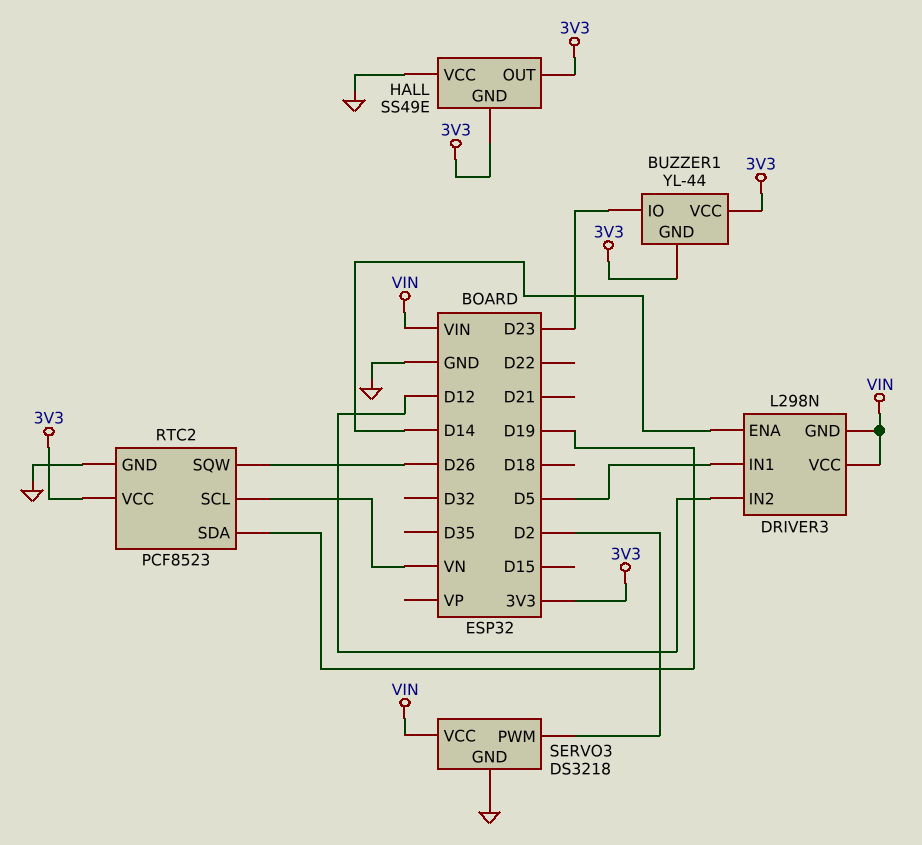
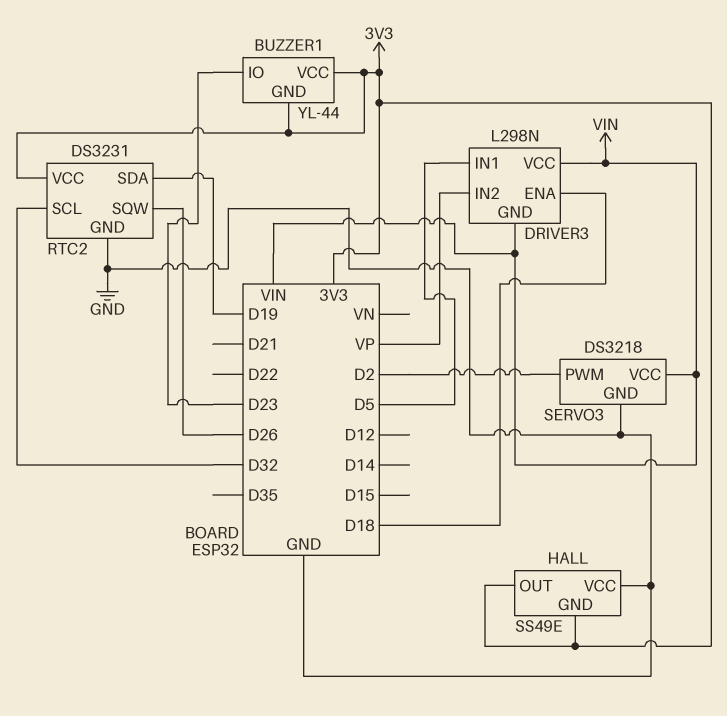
DRIVER3 pin ENA: D14 -> D18
DRIVER3 pin IN2: D12 -> VP
RTC2: PCF8523 -> DS3231
RTC2 pin SCL: VN -> D32

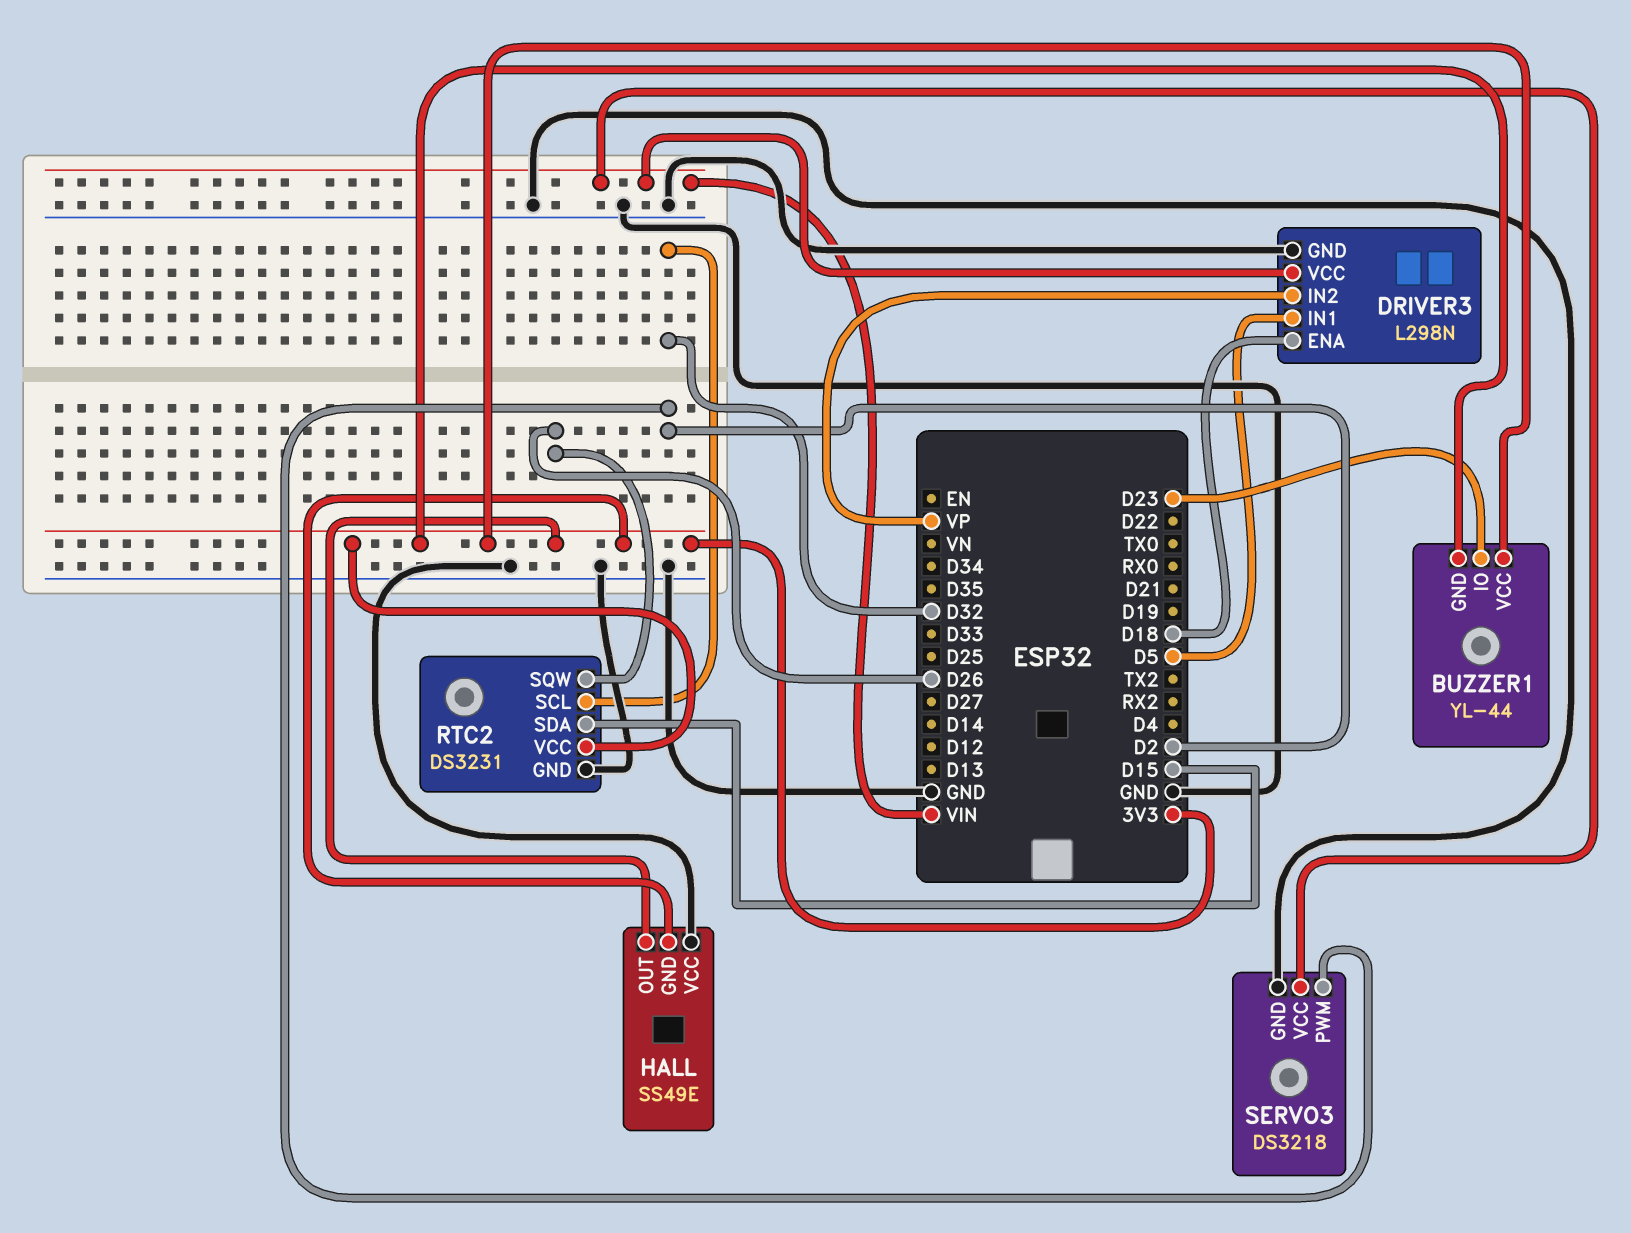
DRIVER3 pin GND: VIN -> GND
RTC2 pin SDA: D19 -> D15

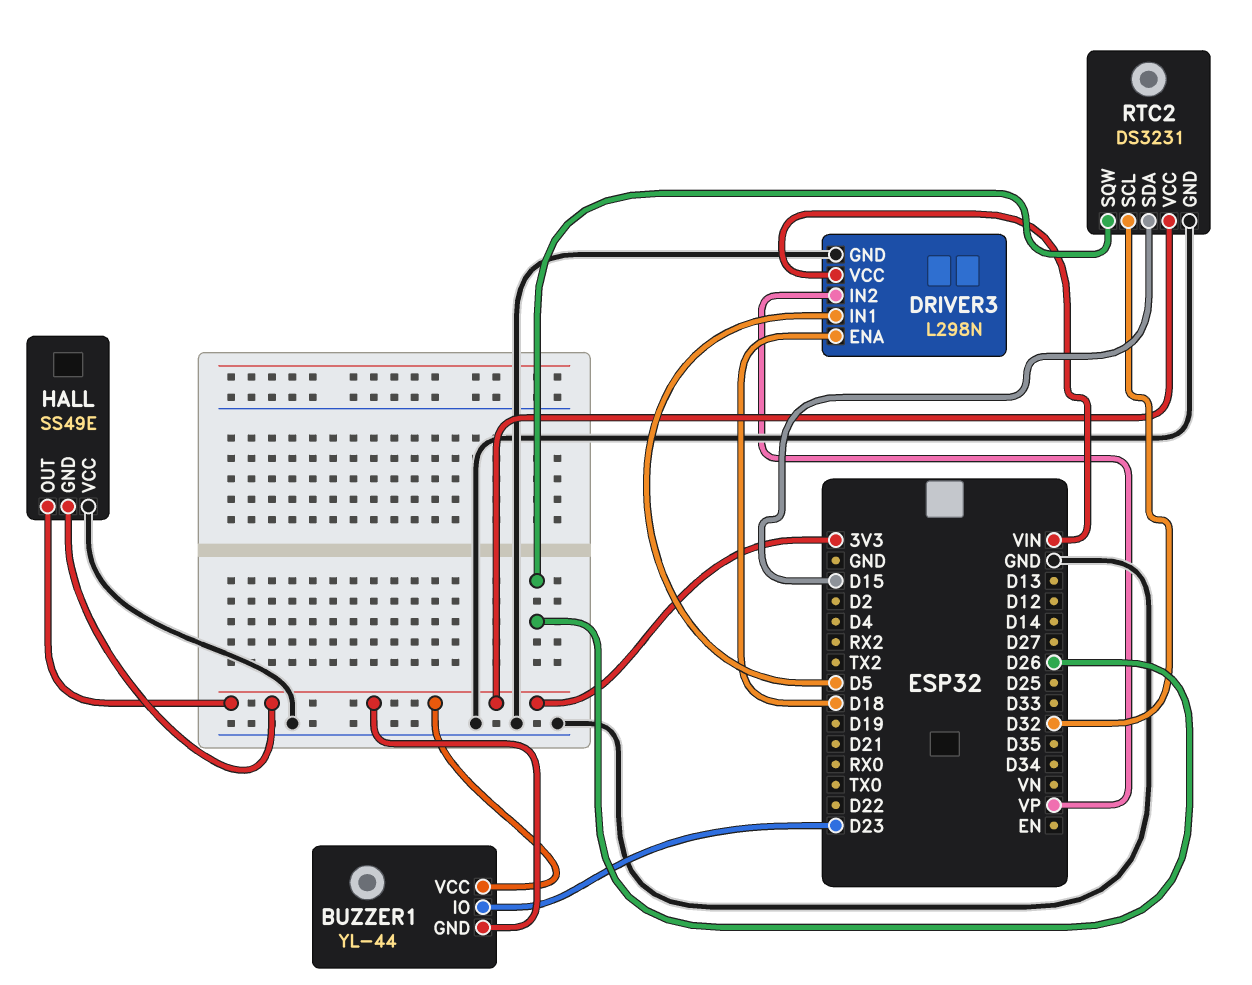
SERVO3: DS3218 -> none
SERVO3 pin GND: GND -> none
SERVO3 pin PWM: D2 -> none
SERVO3 pin VCC: VIN -> none

